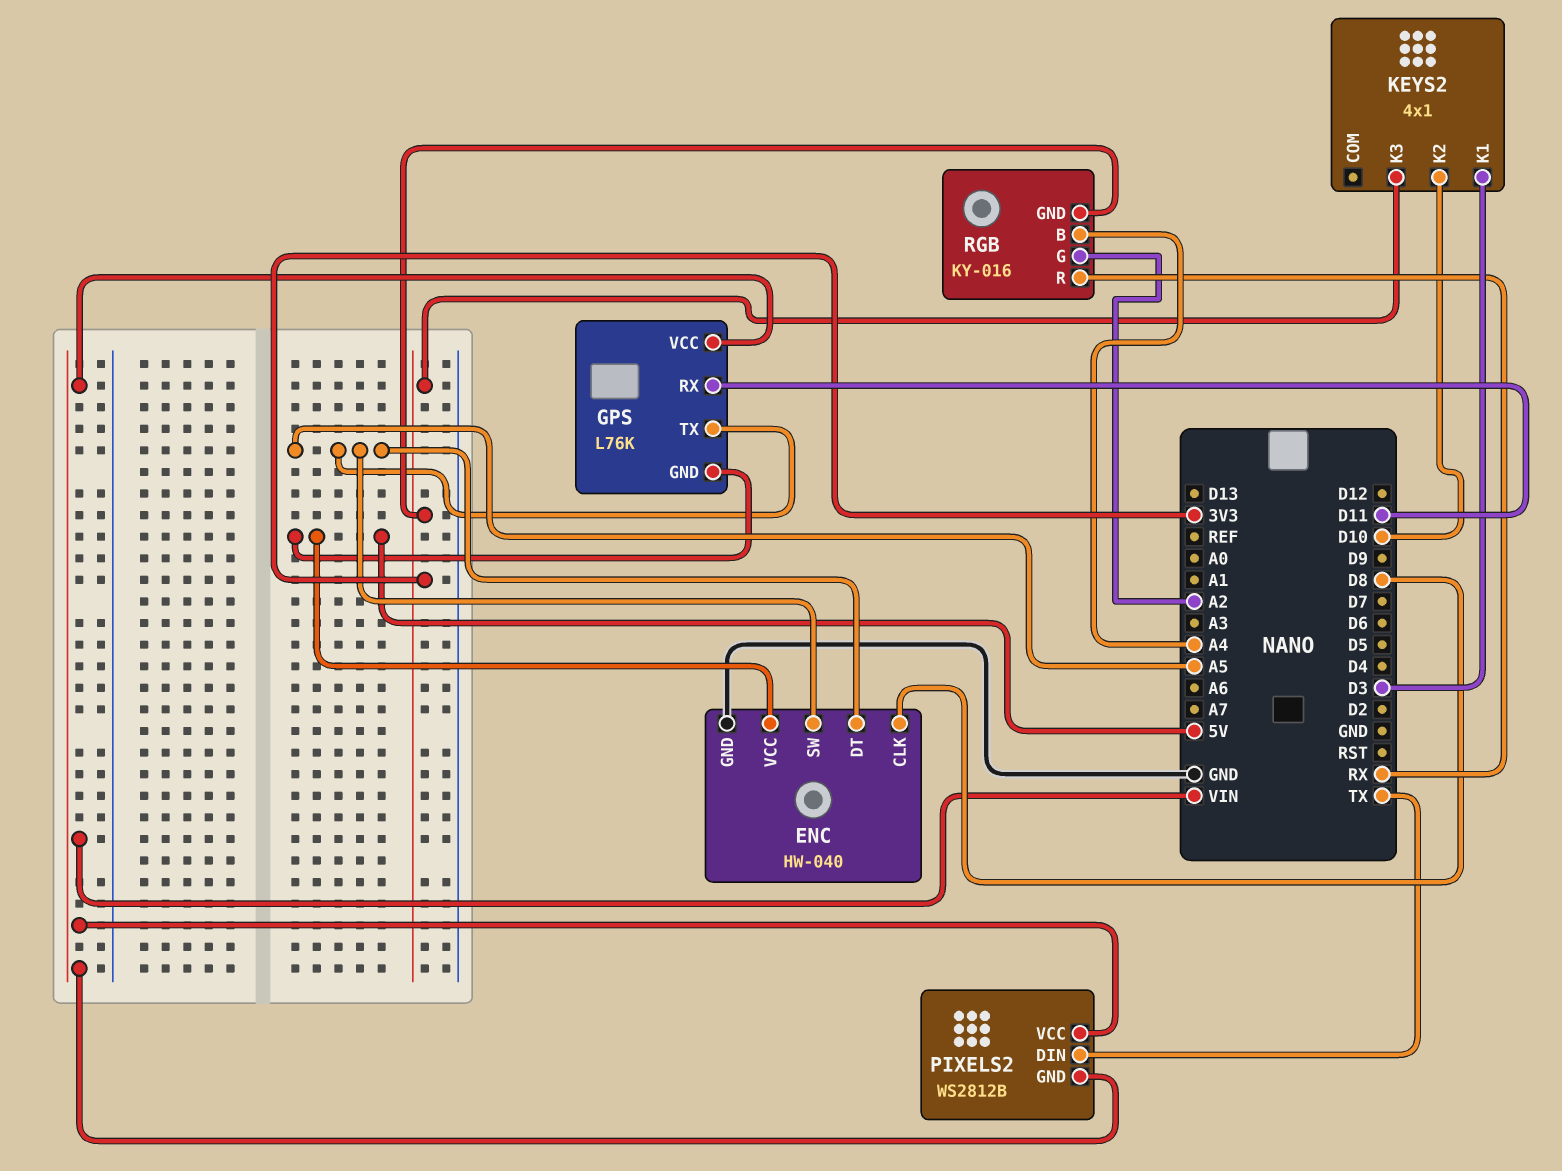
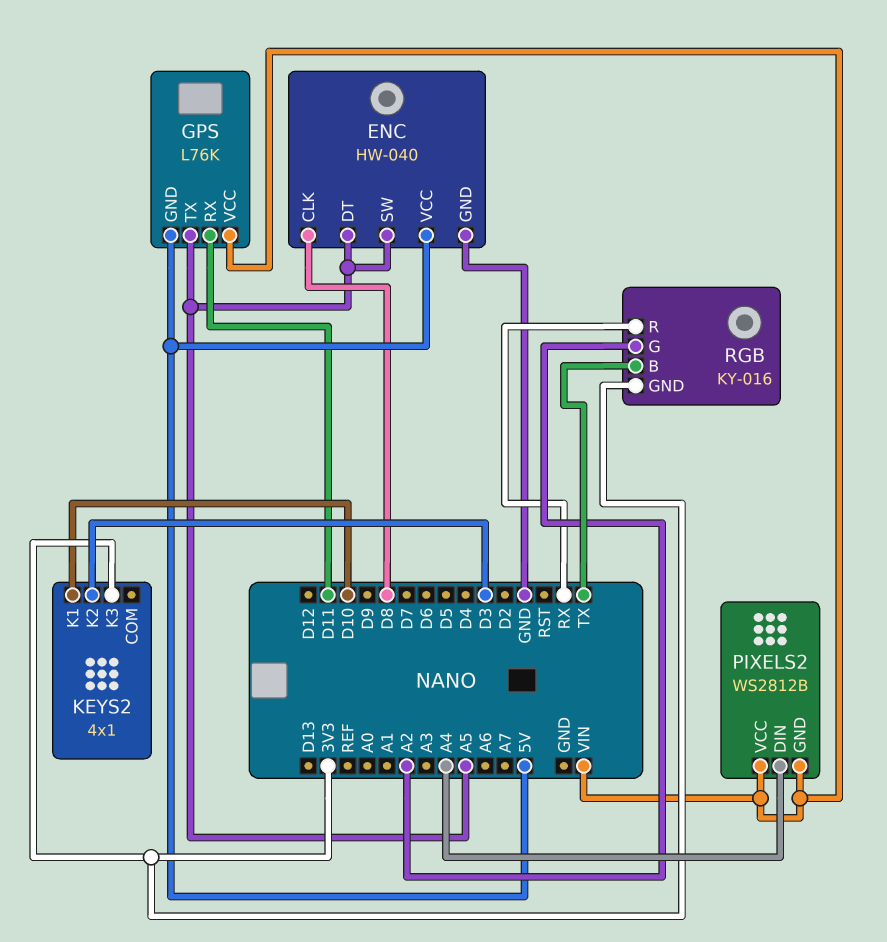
KEYS2 pin K1: D3 -> D10
KEYS2 pin K2: D10 -> D3
PIXELS2 pin DIN: TX -> A4
RGB pin B: A4 -> TX

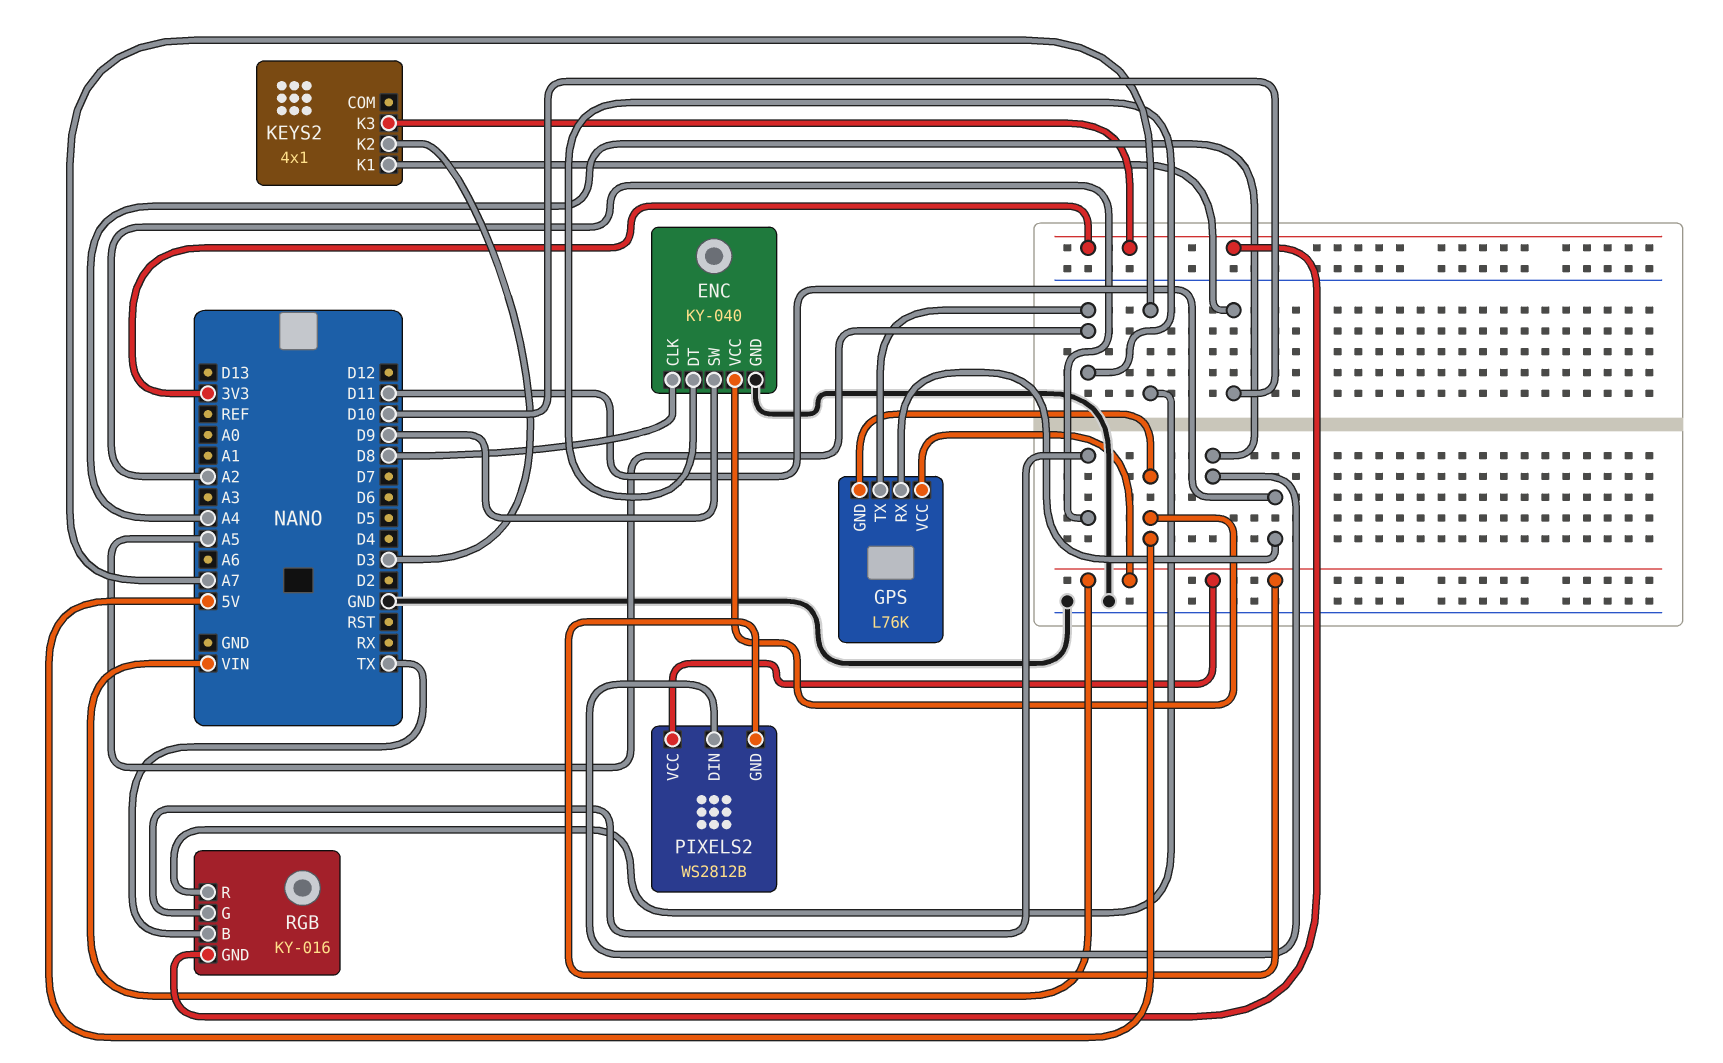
ENC: HW-040 -> KY-040
ENC pin SW: A5 -> D9
RGB pin R: RX -> A7

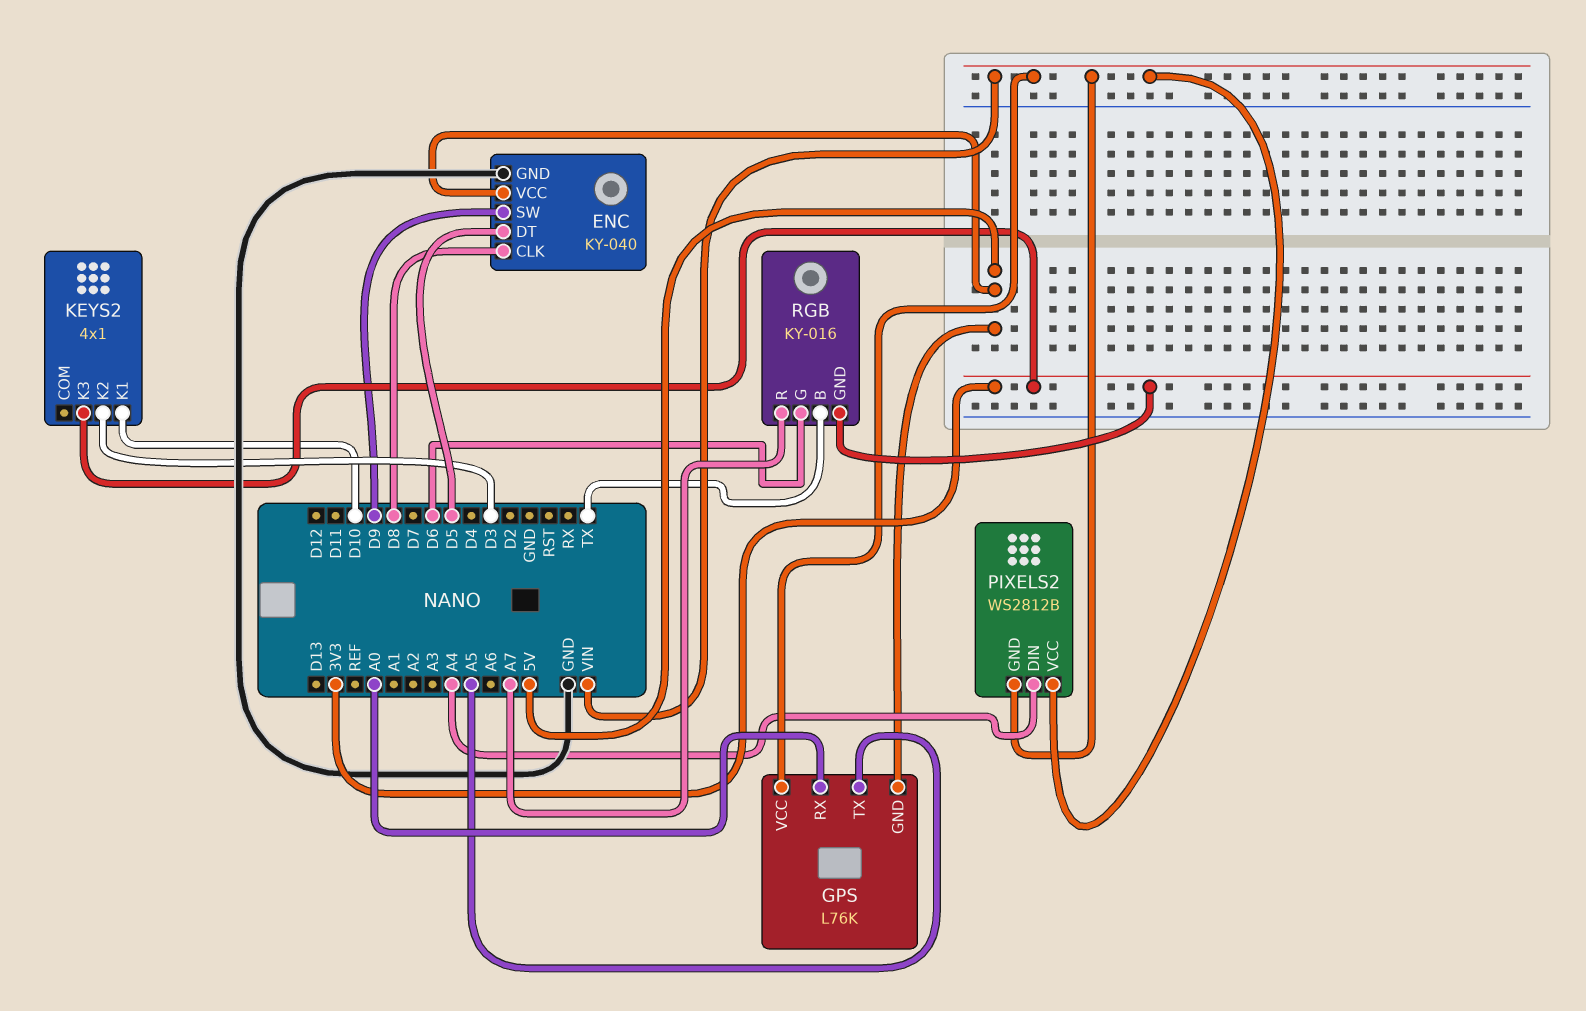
ENC pin DT: A5 -> D5
GPS pin RX: D11 -> A0
RGB pin G: A2 -> D6

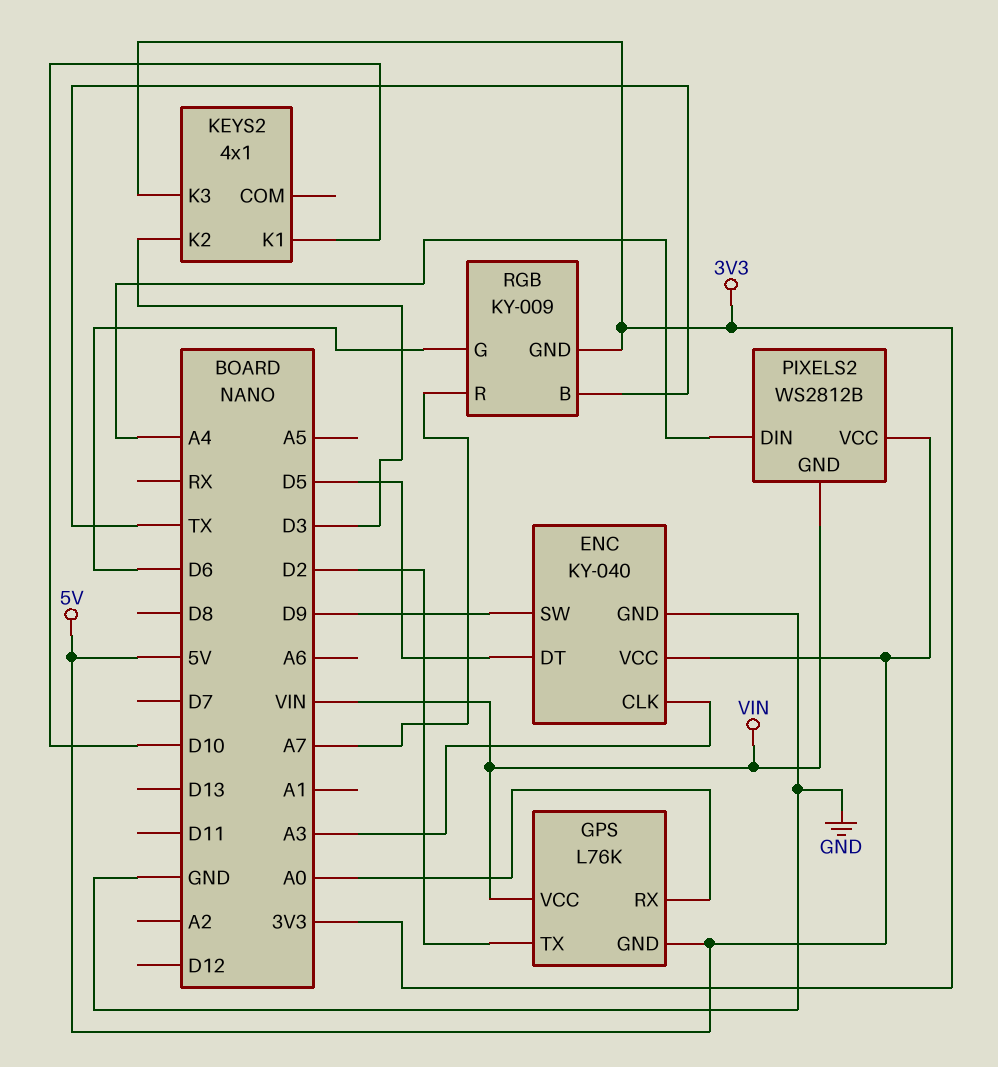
ENC pin CLK: D8 -> A3
GPS pin TX: A5 -> D2
PIXELS2 pin VCC: VIN -> 5V
RGB: KY-016 -> KY-009

